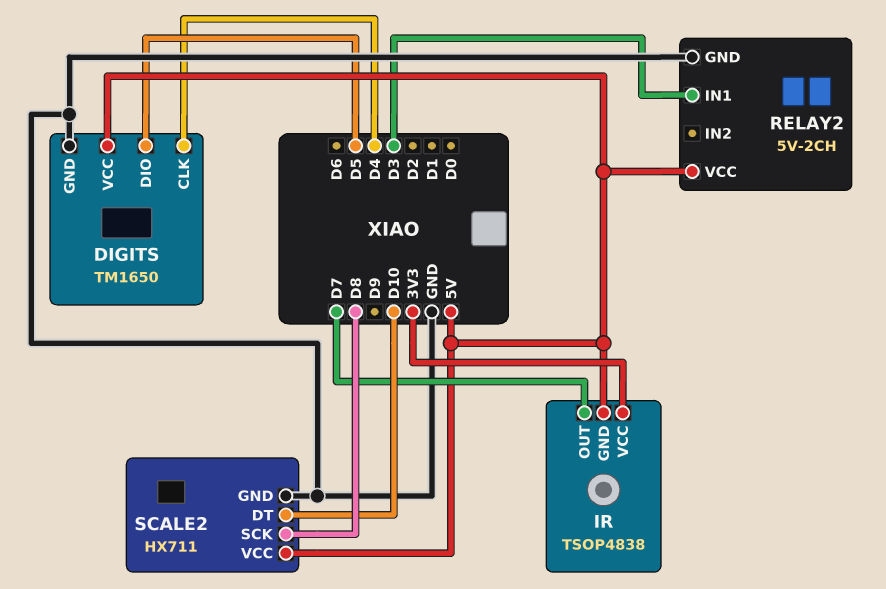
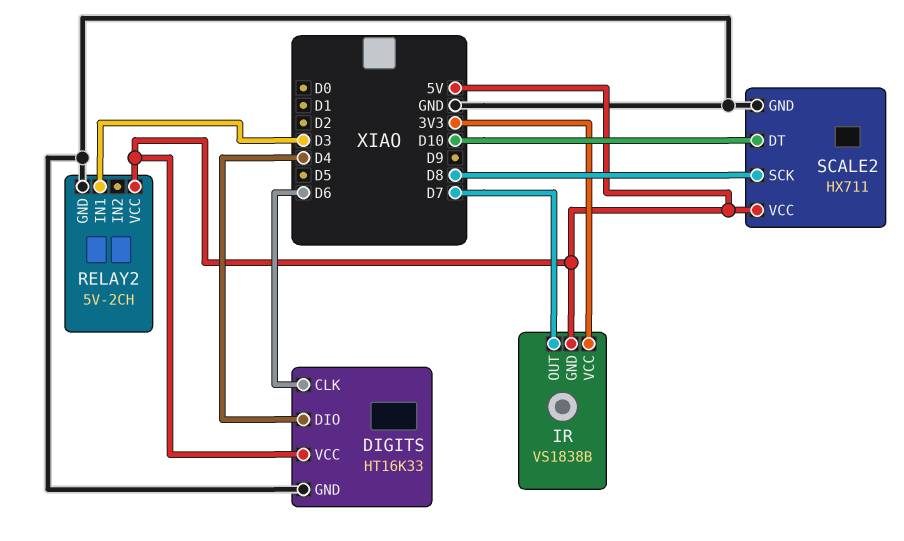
DIGITS: TM1650 -> HT16K33
DIGITS pin CLK: D4 -> D6
DIGITS pin DIO: D5 -> D4
IR: TSOP4838 -> VS1838B

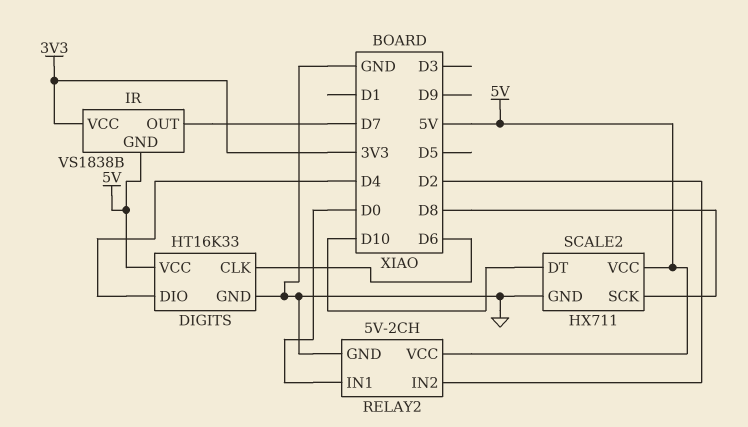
RELAY2 pin IN1: D3 -> D0
RELAY2 pin IN2: none -> D2

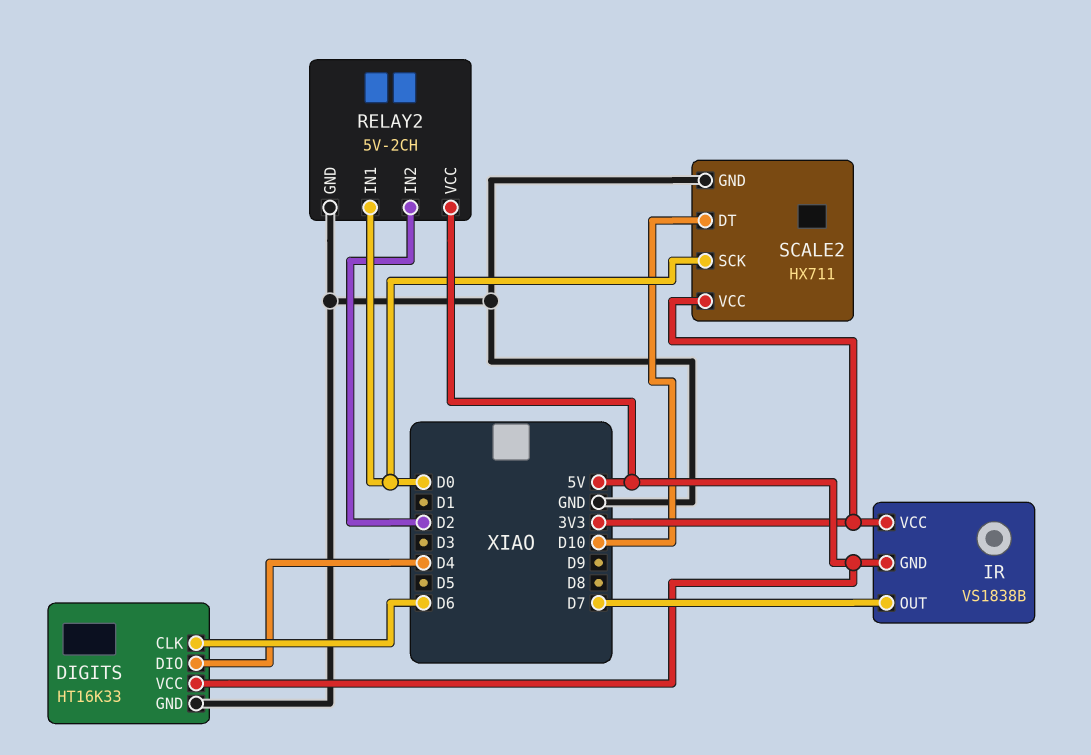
SCALE2 pin SCK: D8 -> D0
SCALE2 pin VCC: 5V -> 3V3

